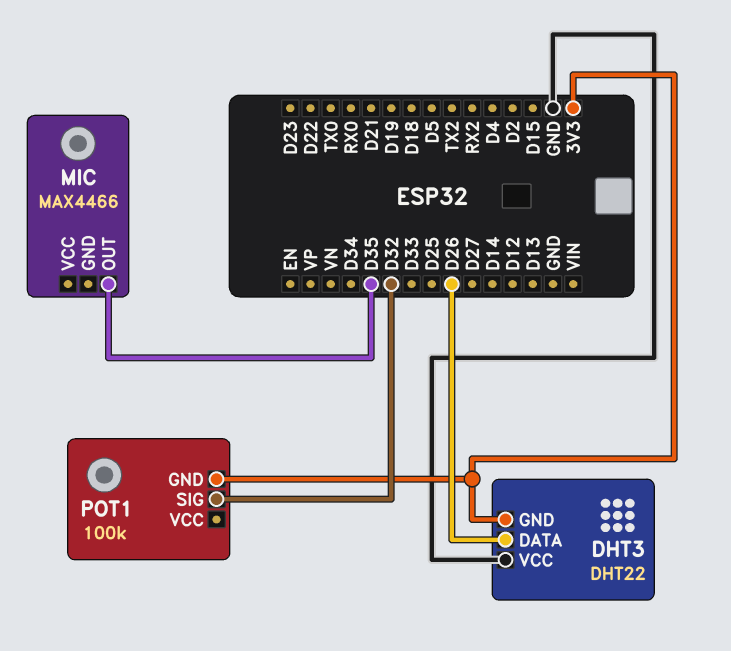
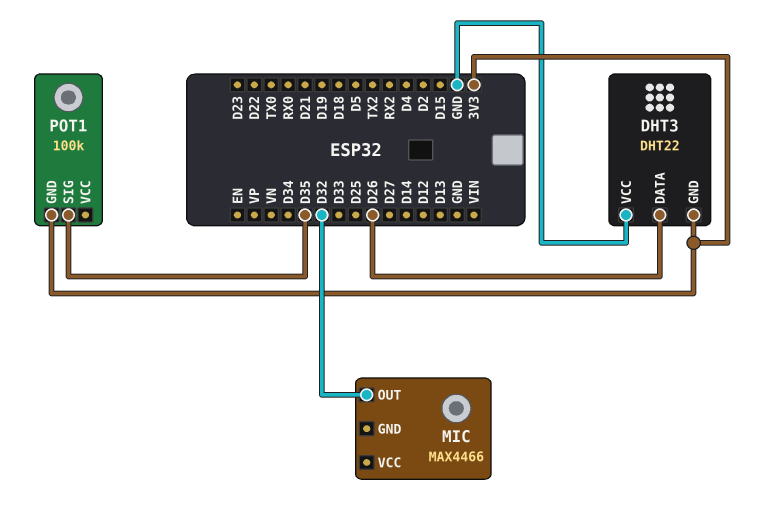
MIC pin OUT: D35 -> D32
POT1 pin SIG: D32 -> D35

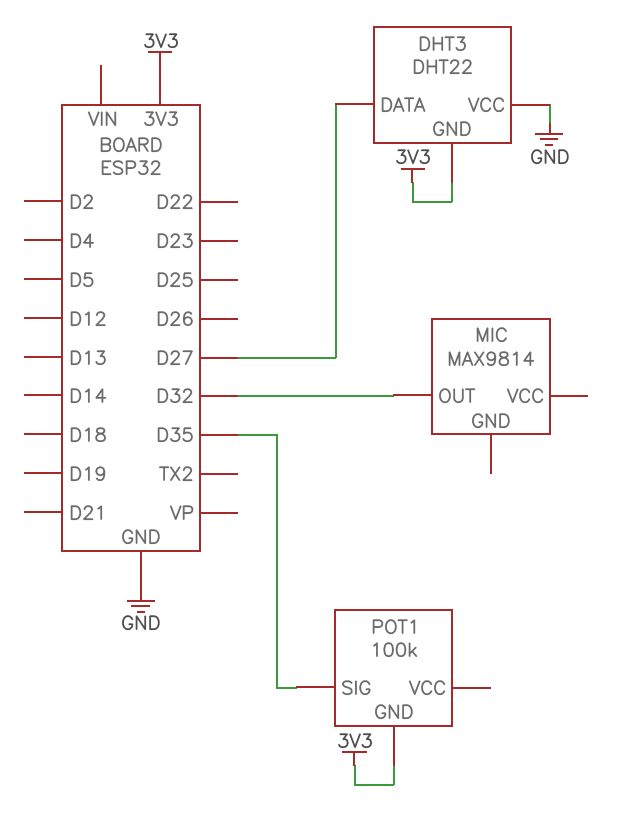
DHT3 pin DATA: D26 -> D27
MIC: MAX4466 -> MAX9814

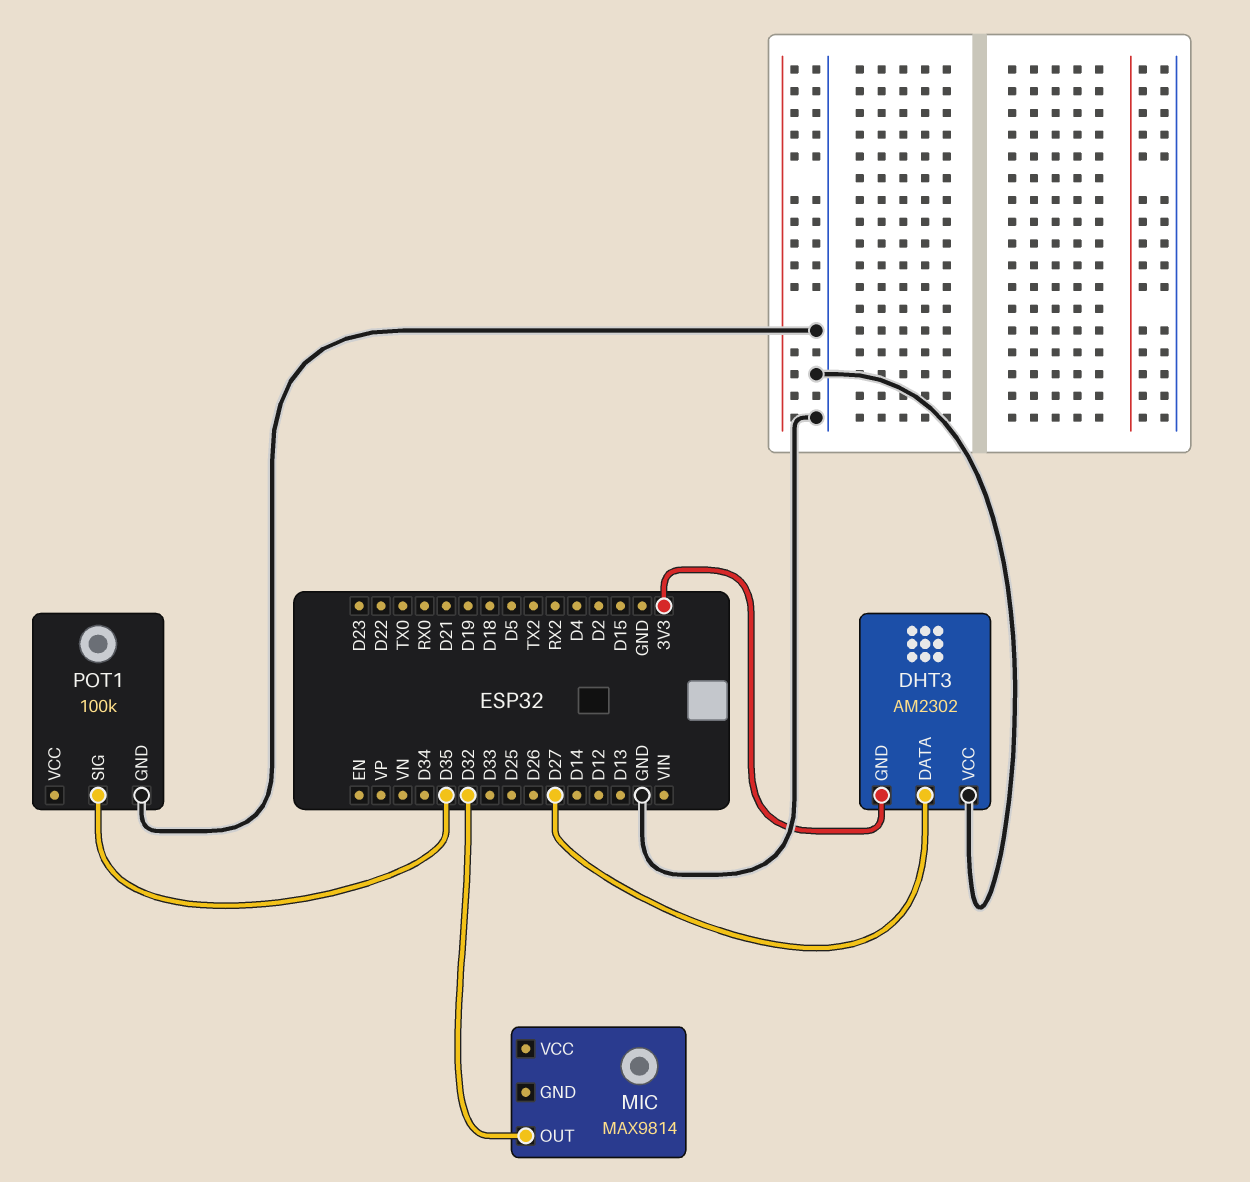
DHT3: DHT22 -> AM2302
POT1 pin GND: 3V3 -> GND

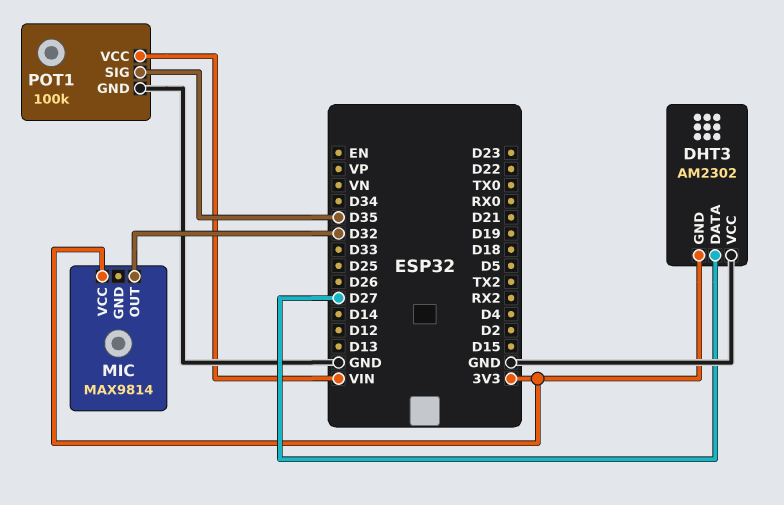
MIC pin VCC: none -> 3V3
POT1 pin VCC: none -> VIN

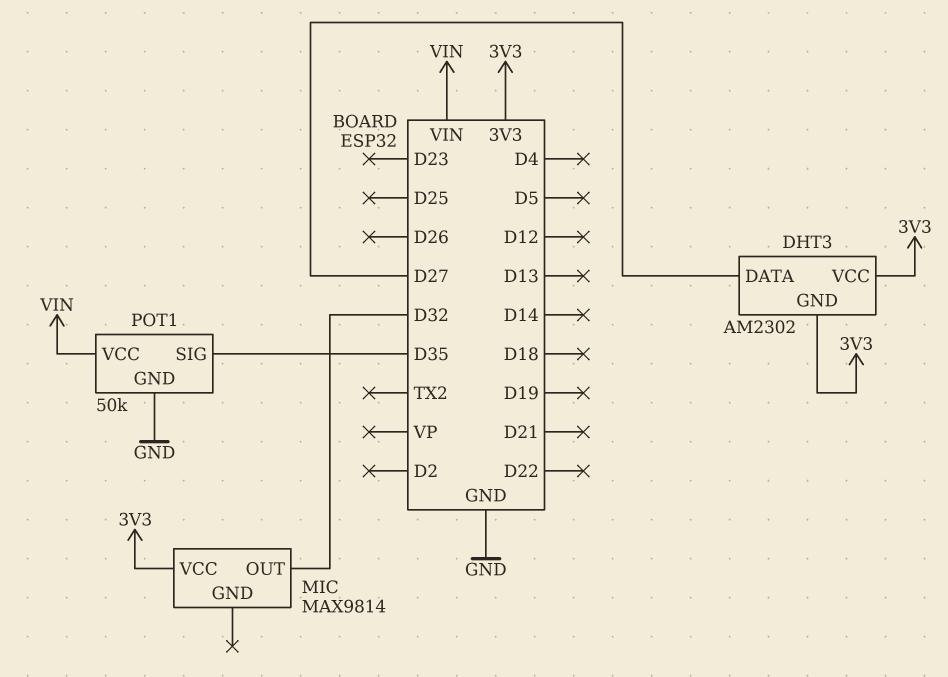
DHT3 pin VCC: GND -> 3V3
POT1: 100k -> 50k

